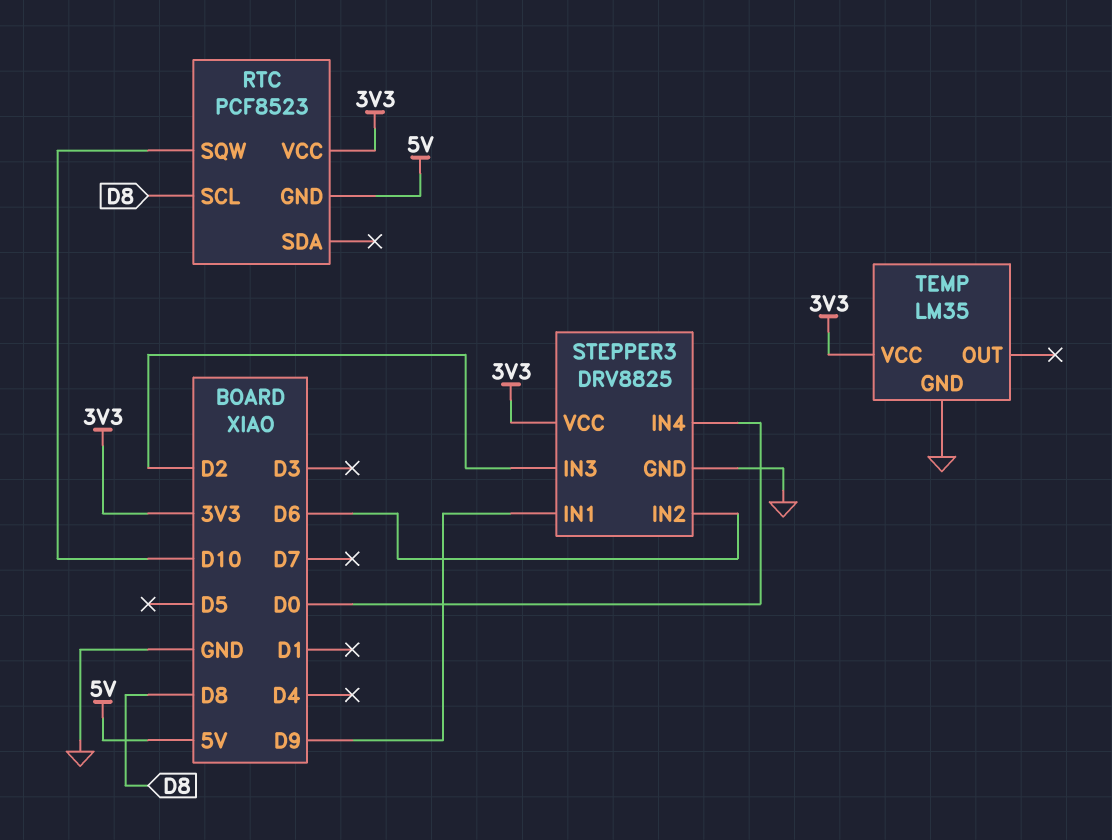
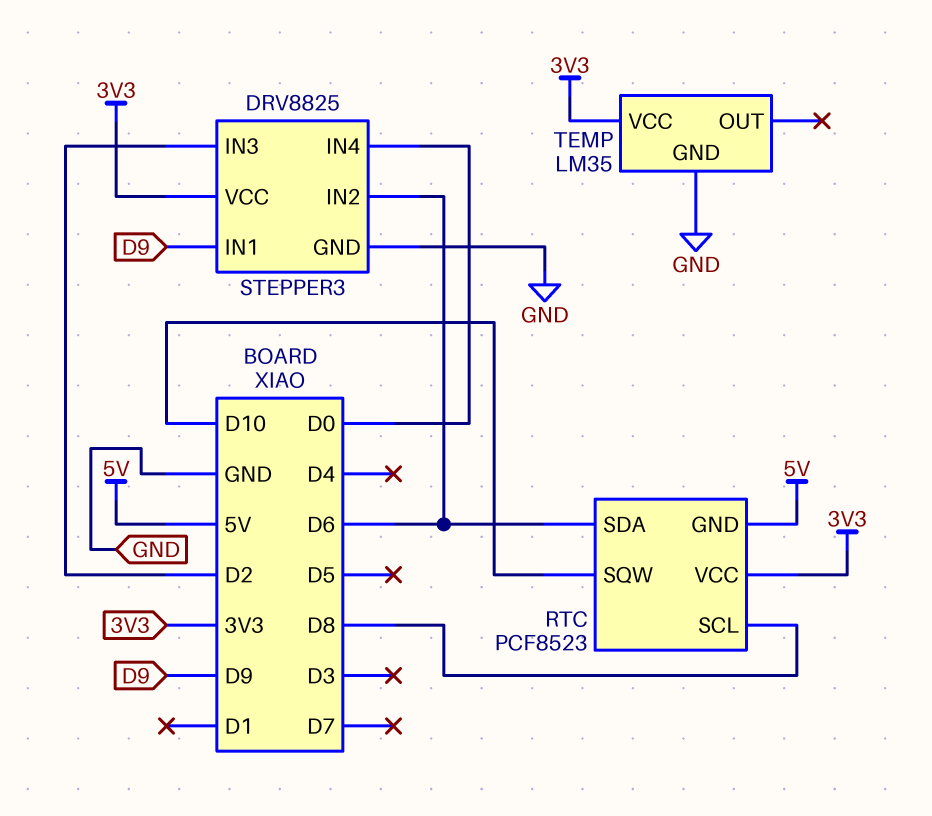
RTC pin SDA: none -> D6

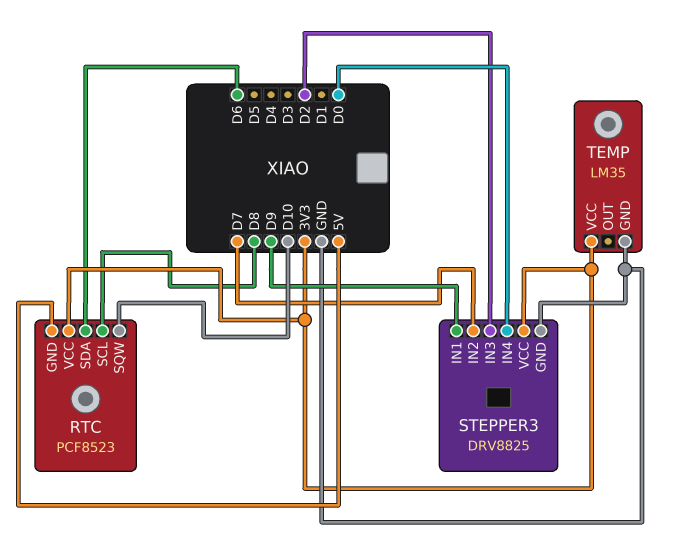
STEPPER3 pin IN2: D6 -> D7

